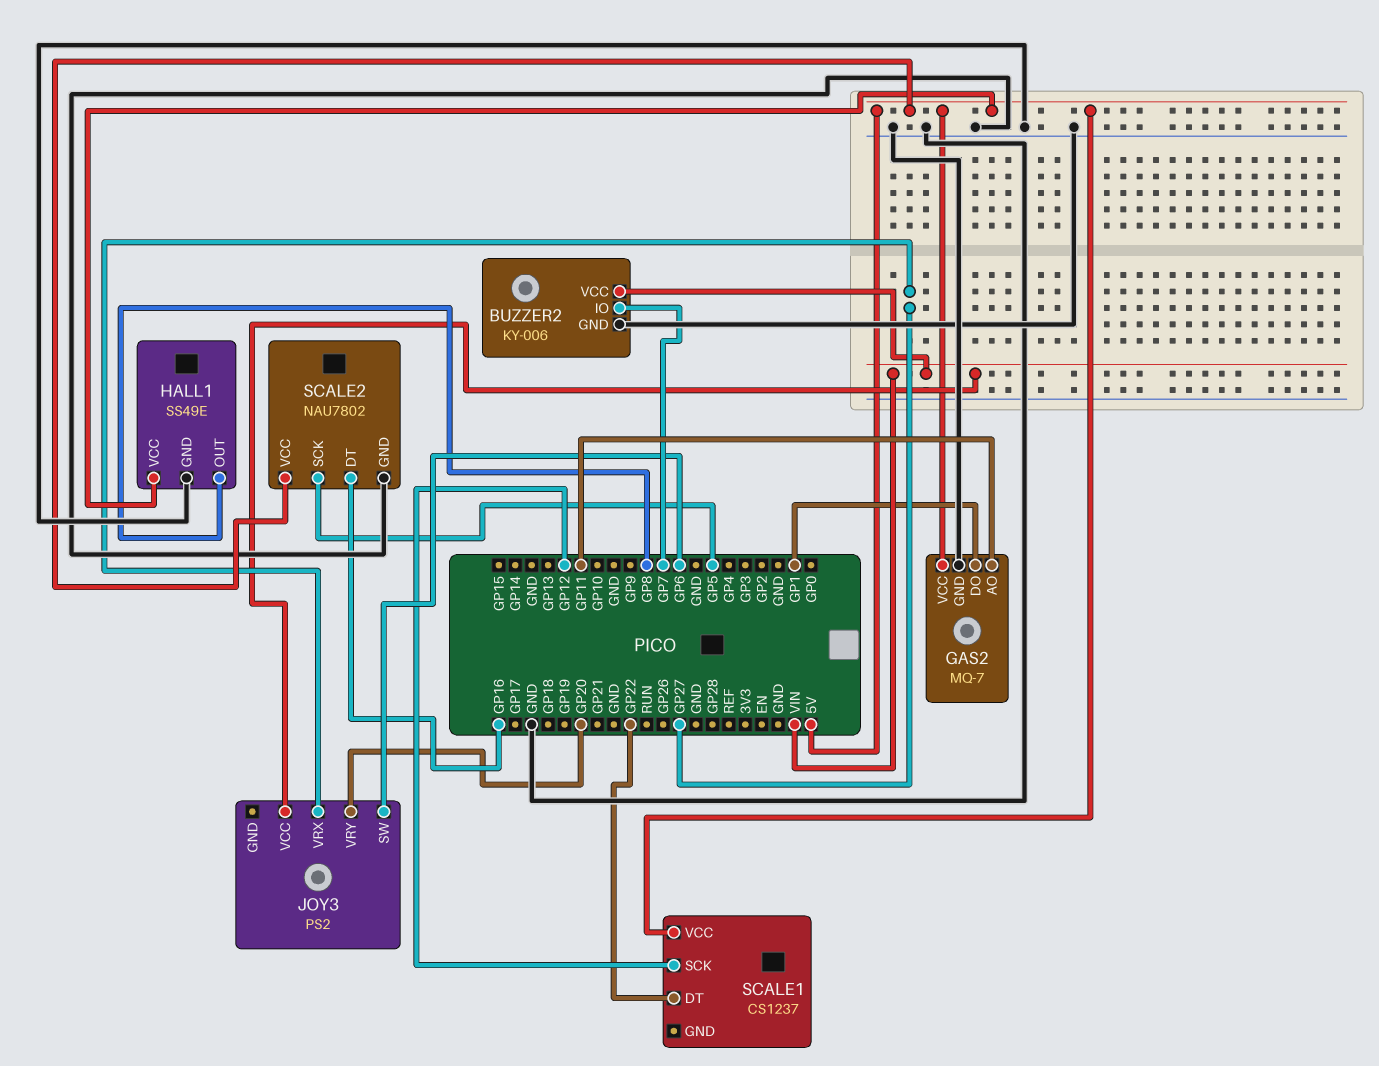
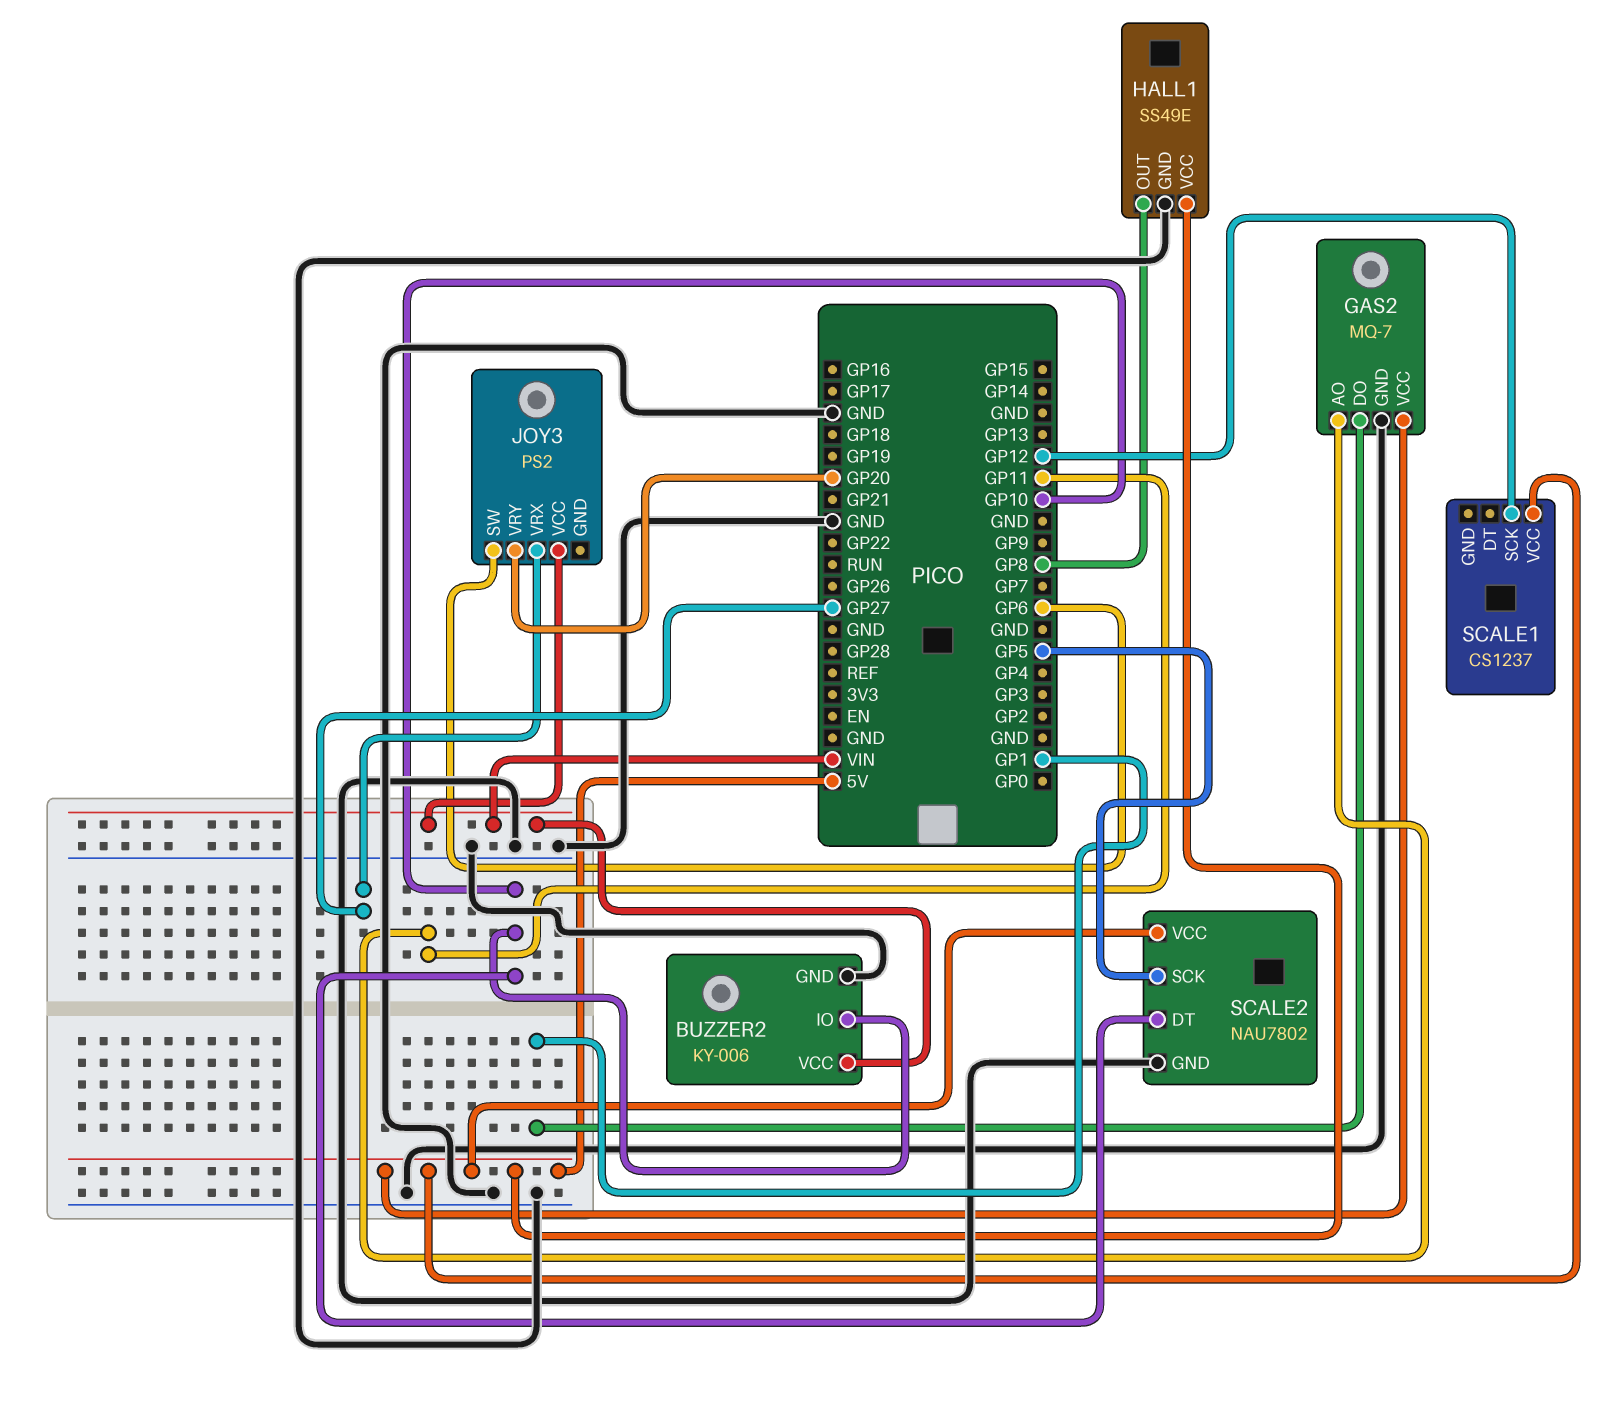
BUZZER2 pin IO: GP7 -> GP10
SCALE1 pin DT: GP22 -> none
SCALE2 pin DT: GP16 -> GP10

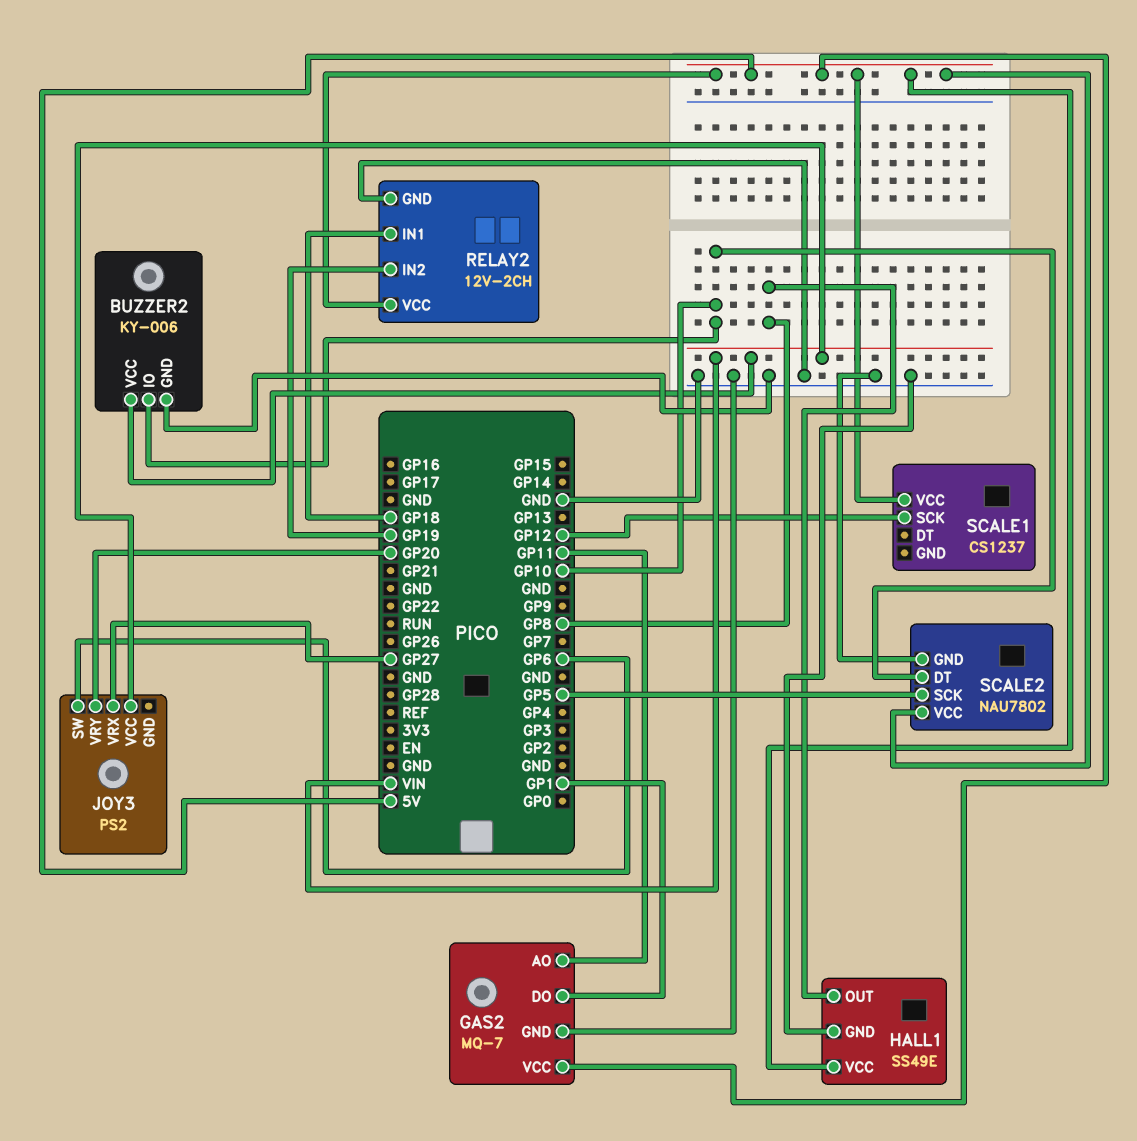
RELAY2: none -> 12V-2CH
RELAY2 pin GND: none -> GND
RELAY2 pin IN1: none -> GP18
RELAY2 pin IN2: none -> GP19
RELAY2 pin VCC: none -> 5V

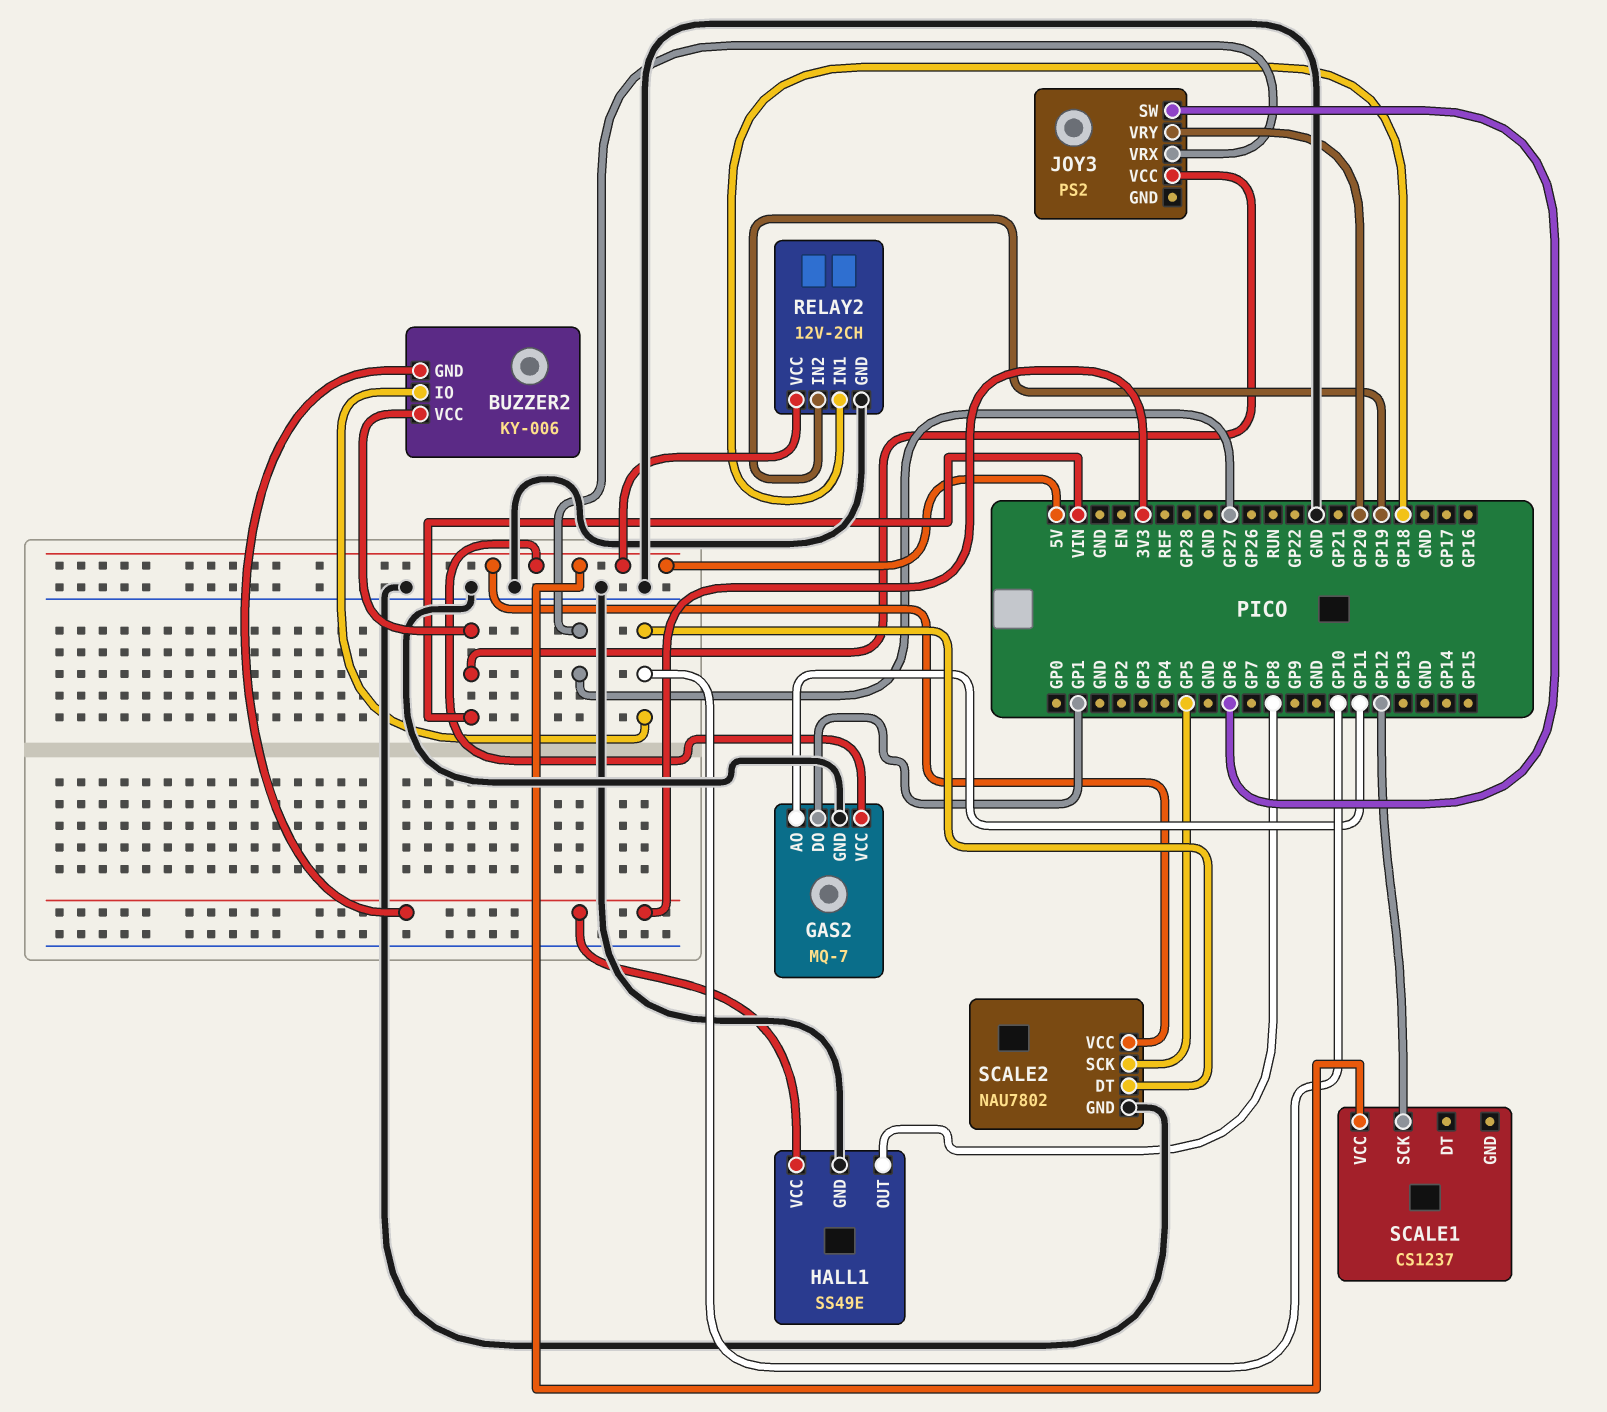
BUZZER2 pin GND: GND -> 3V3
HALL1 pin VCC: 5V -> 3V3

